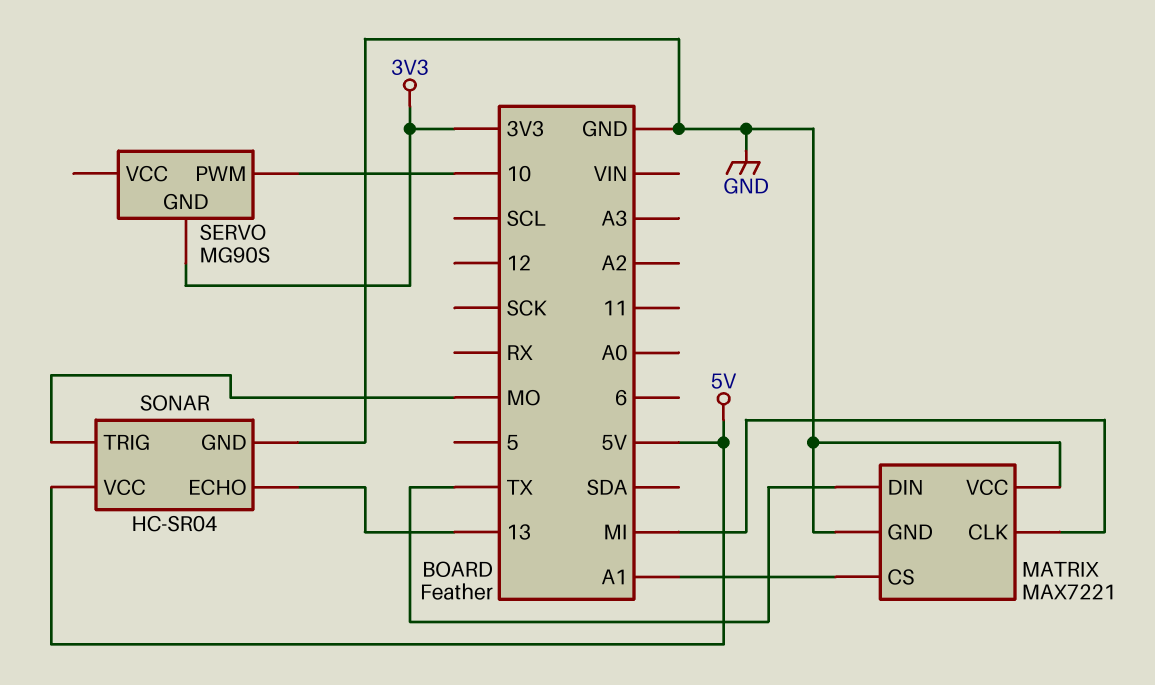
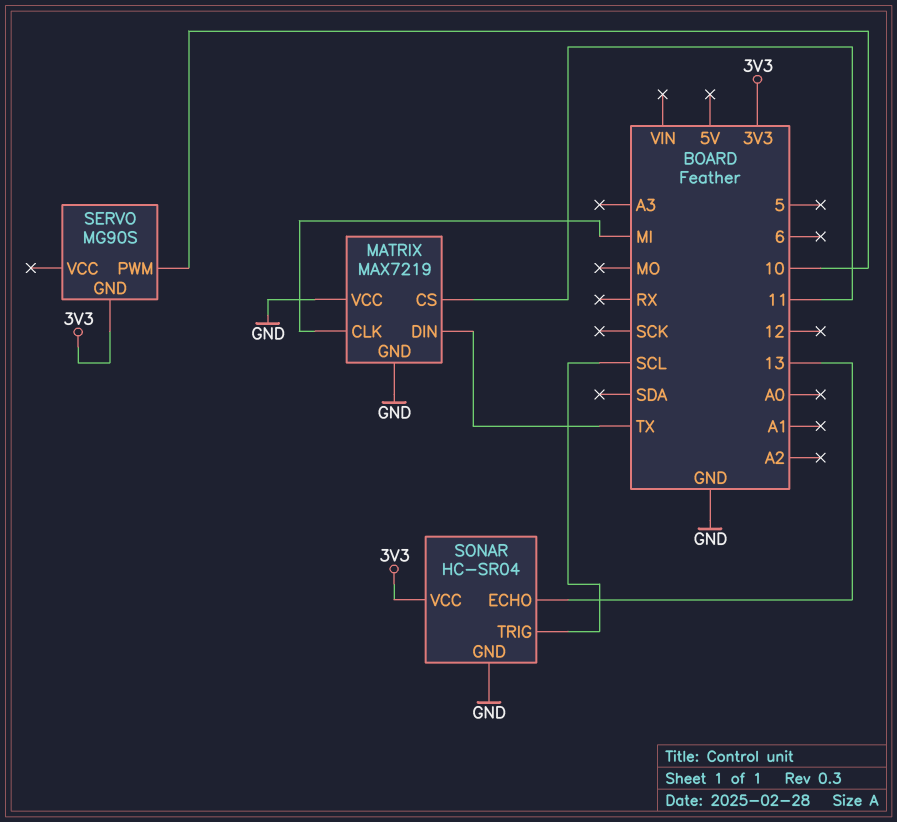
MATRIX: MAX7221 -> MAX7219
MATRIX pin CS: A1 -> 11
SONAR pin TRIG: MO -> SCL
SONAR pin VCC: 5V -> 3V3

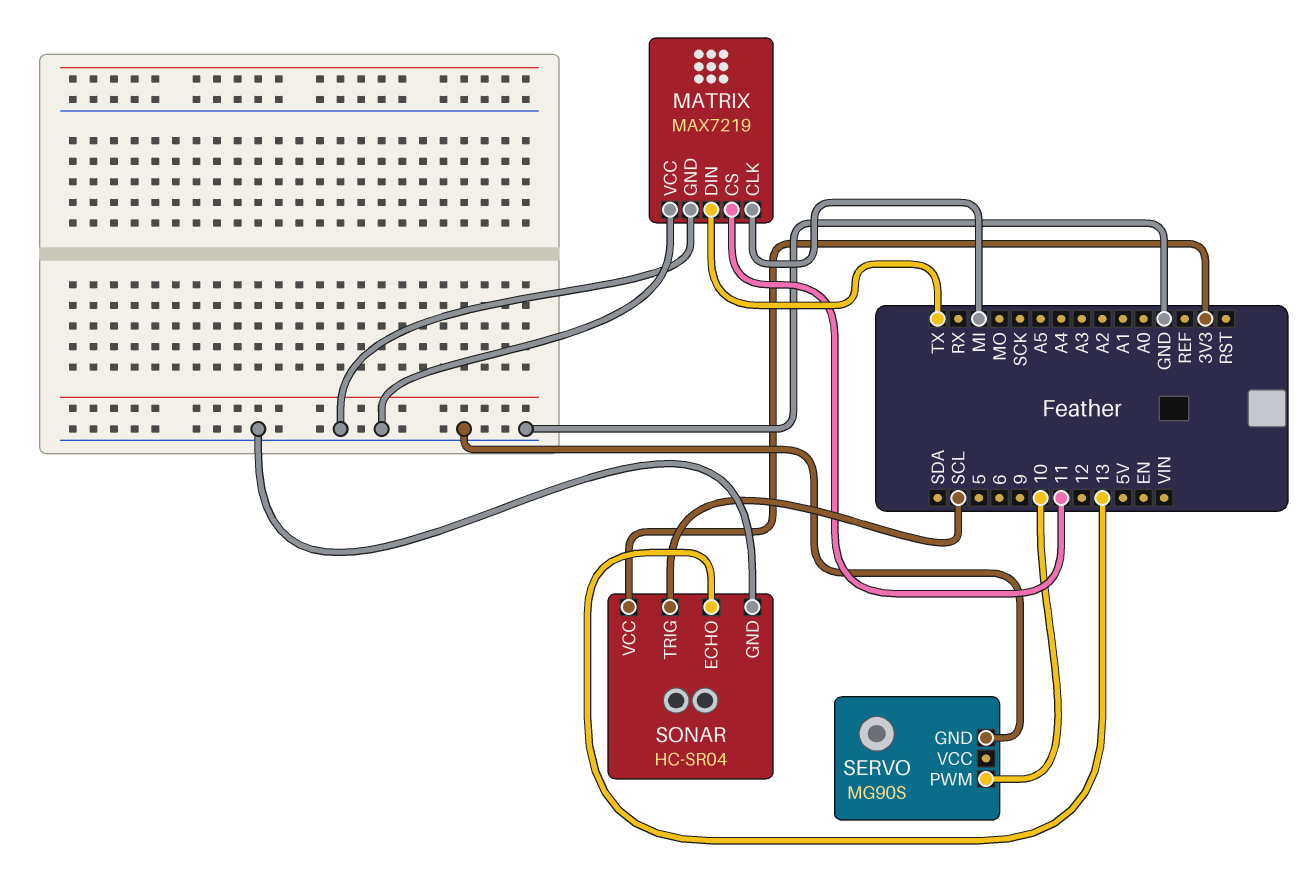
SERVO pin GND: 3V3 -> GND

